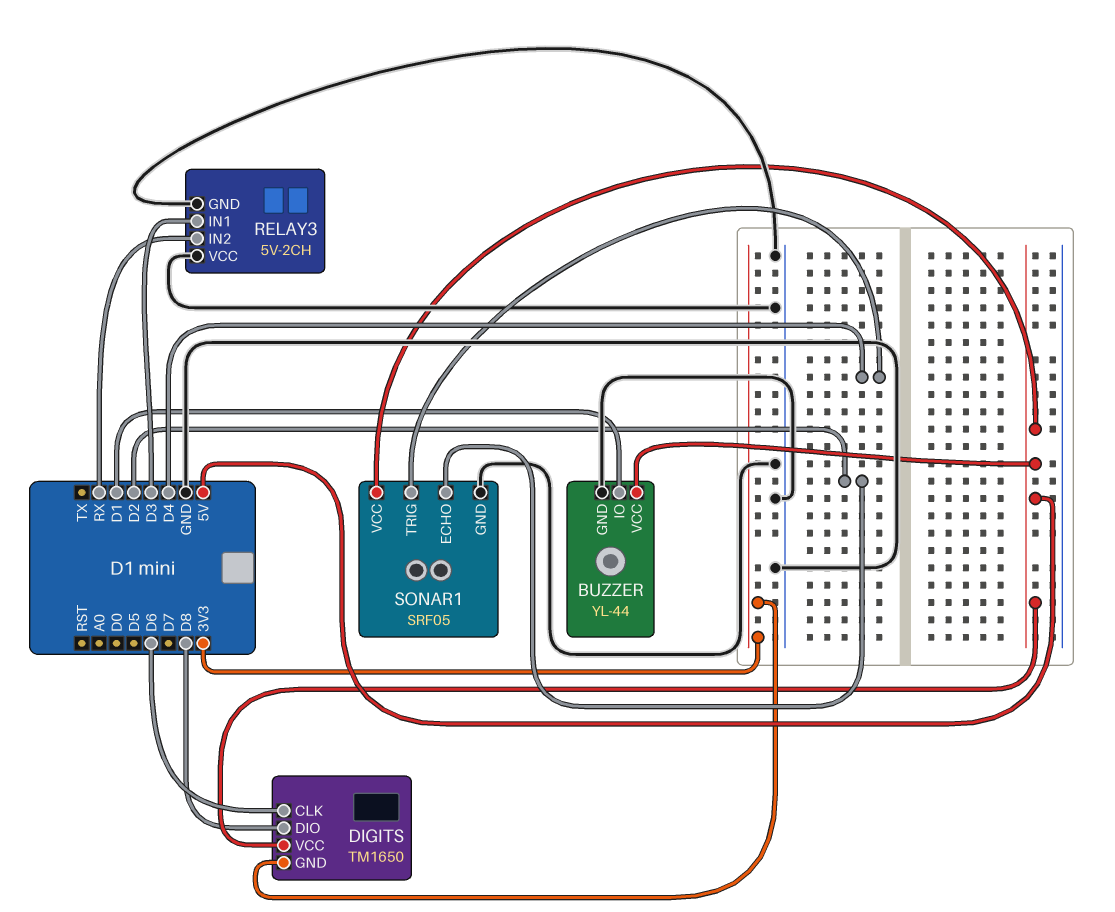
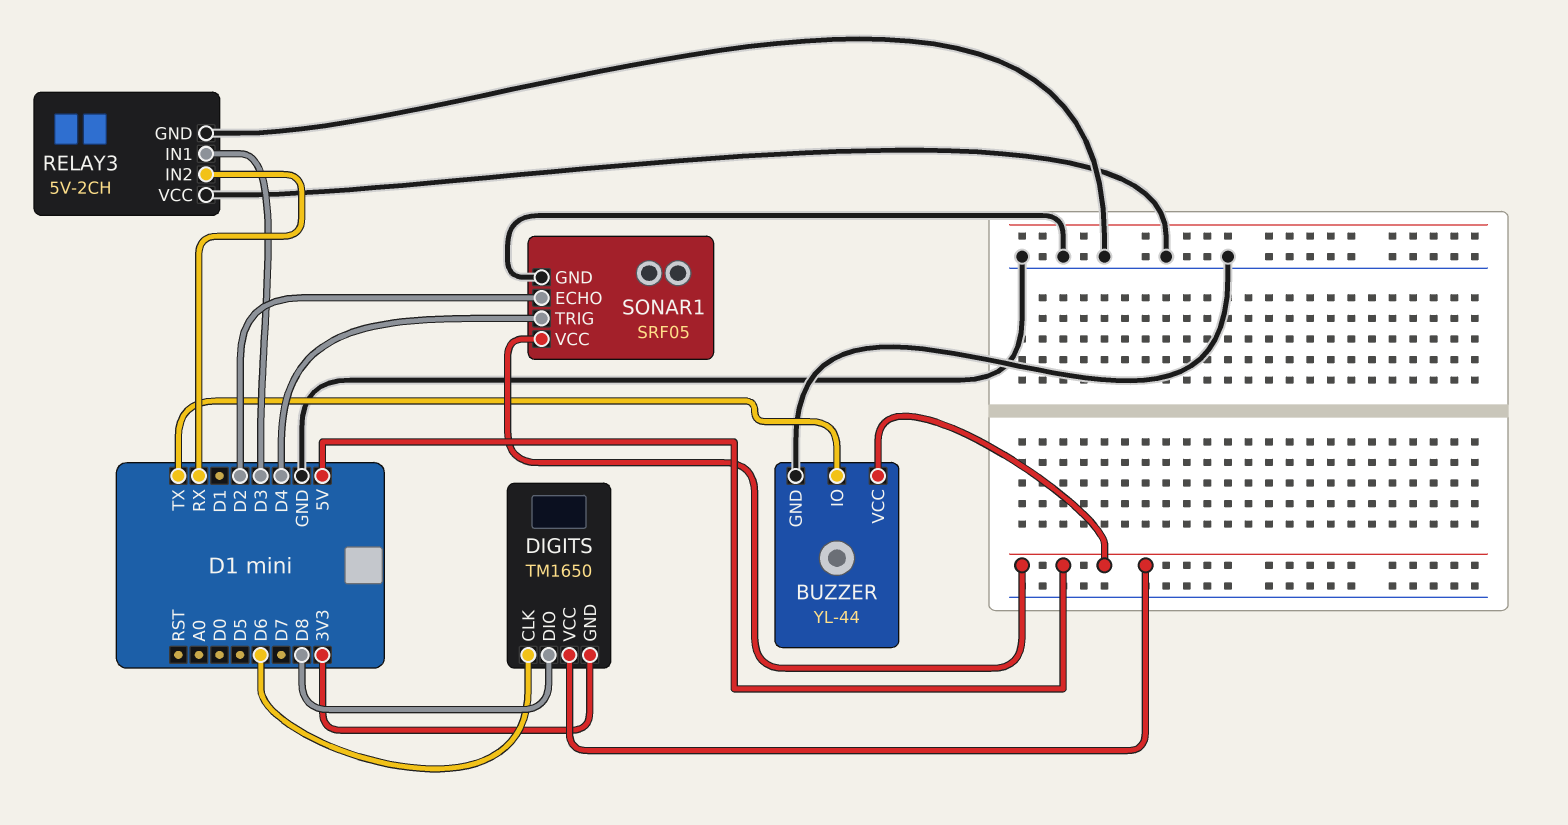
BUZZER pin IO: D1 -> TX

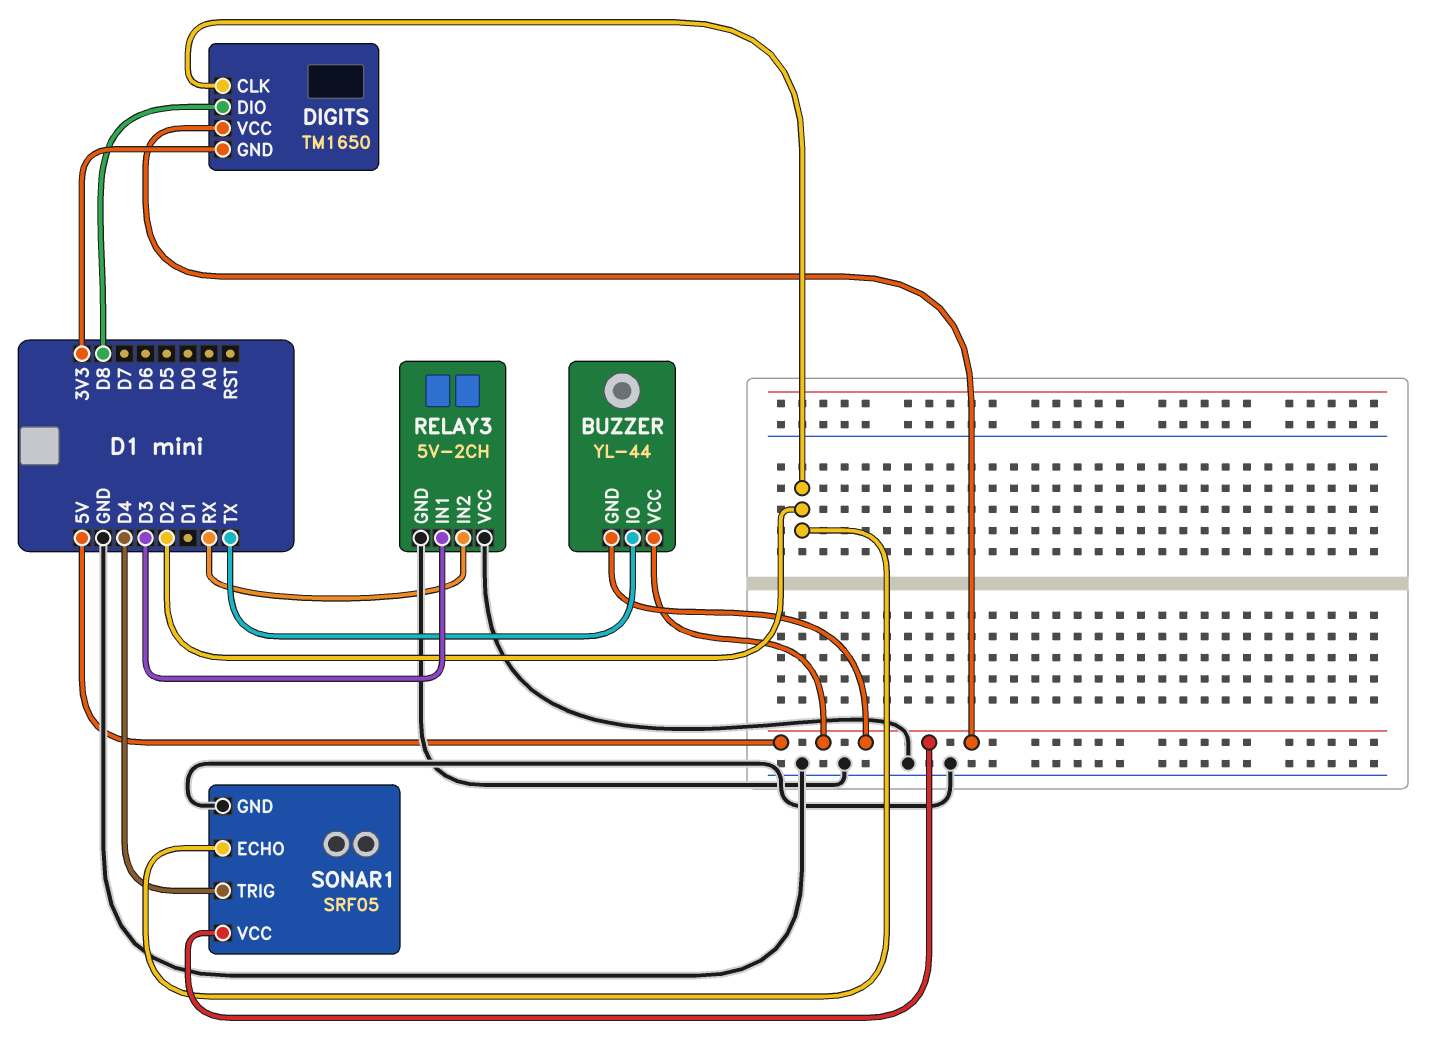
BUZZER pin GND: GND -> 5V
DIGITS pin CLK: D6 -> D2

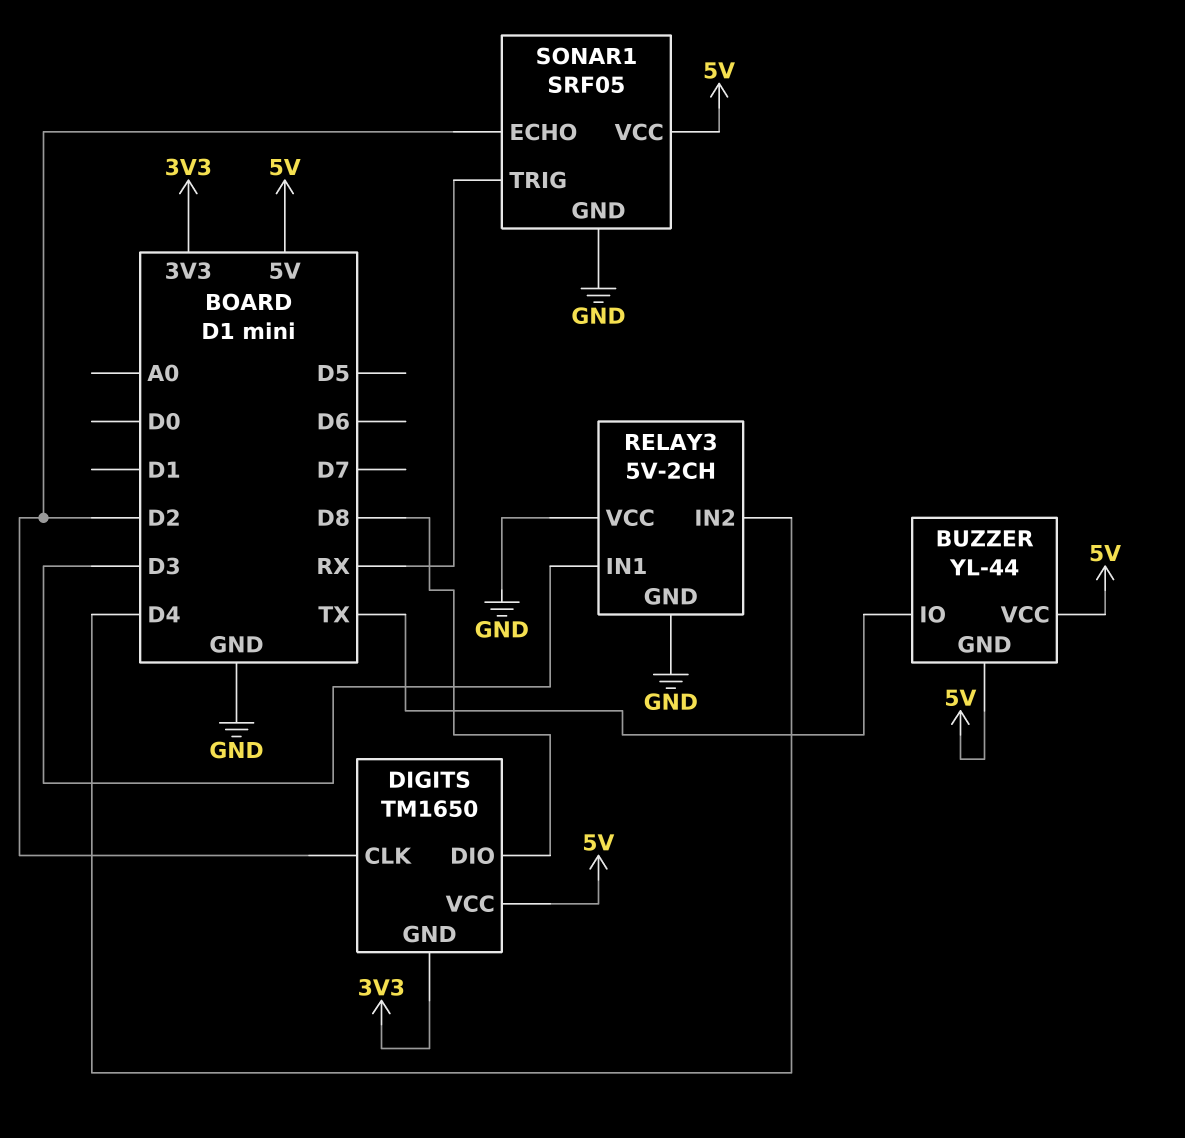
RELAY3 pin IN2: RX -> D4
SONAR1 pin TRIG: D4 -> RX

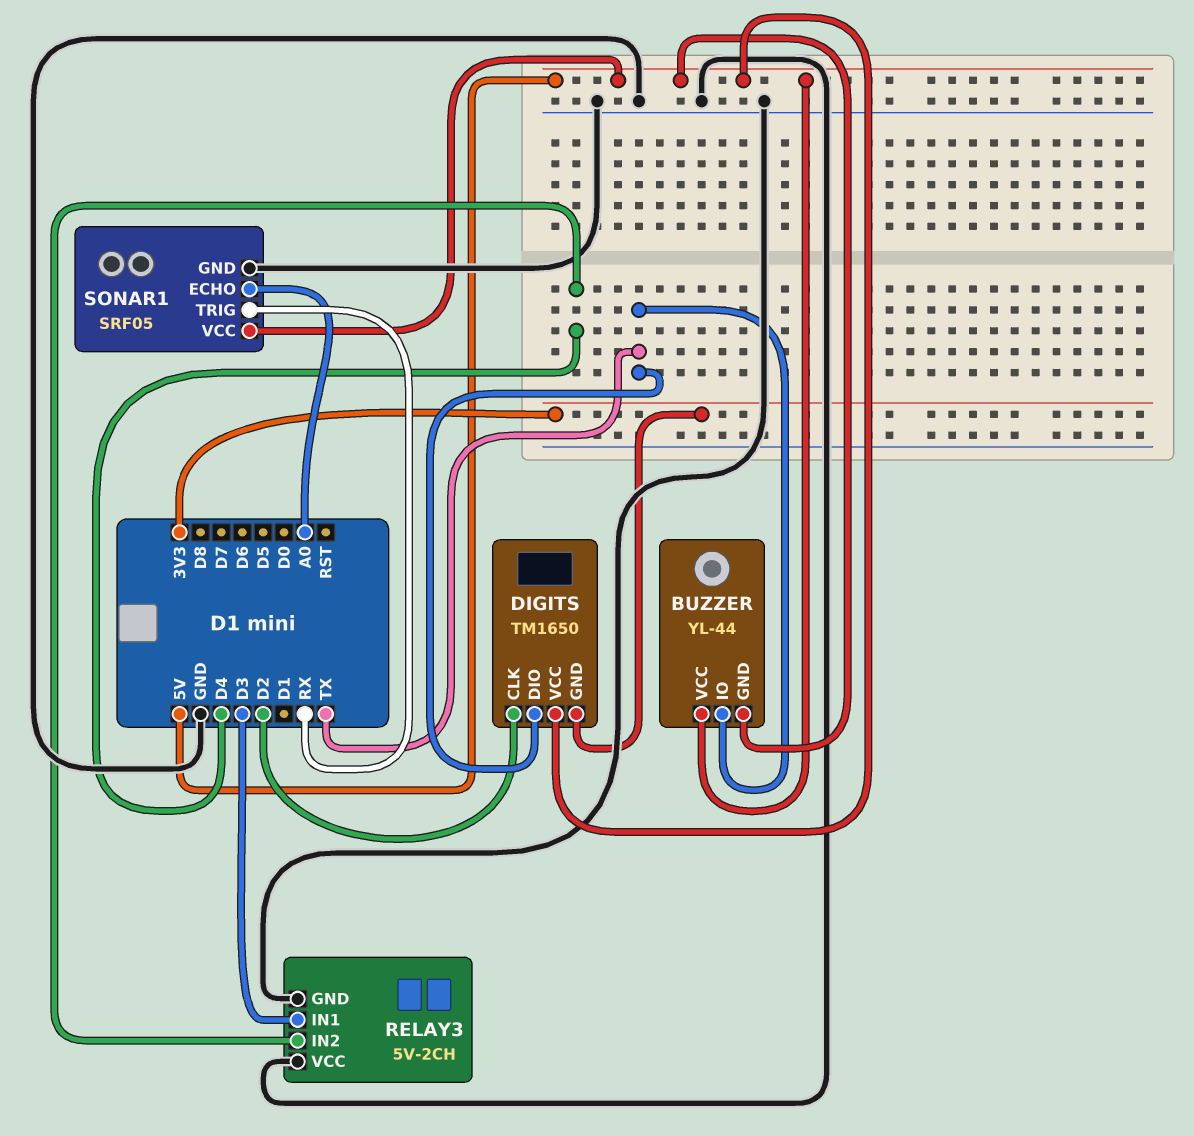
DIGITS pin DIO: D8 -> TX
SONAR1 pin ECHO: D2 -> A0

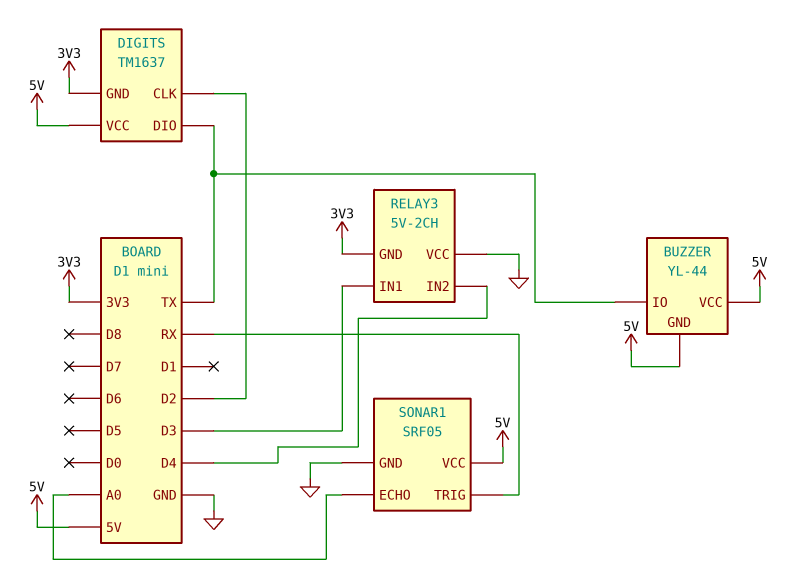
DIGITS: TM1650 -> TM1637
RELAY3 pin GND: GND -> 3V3

